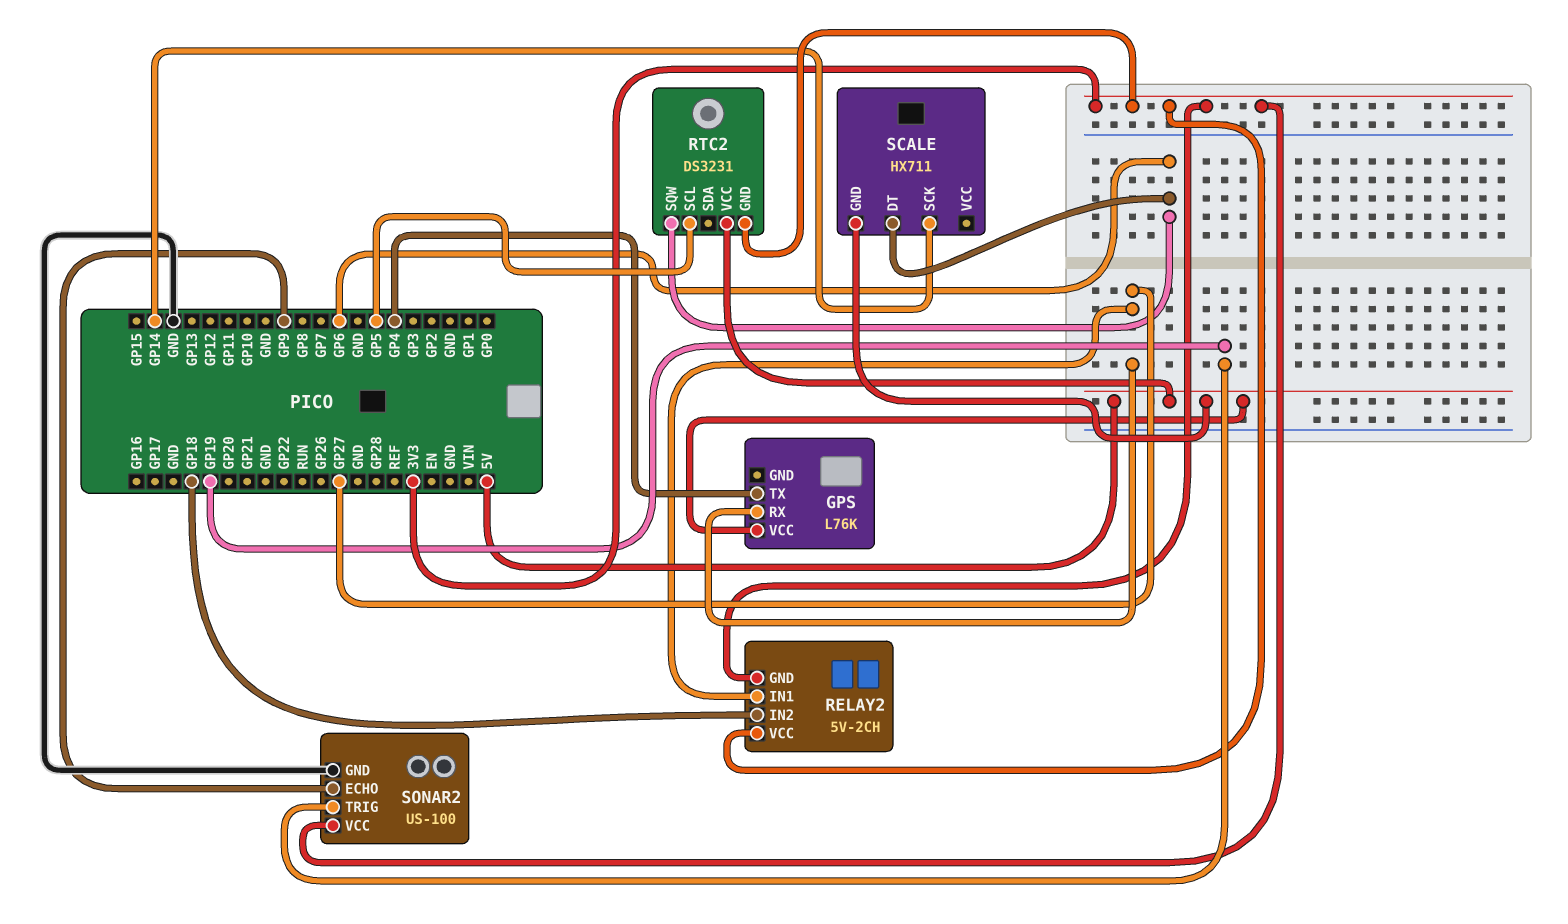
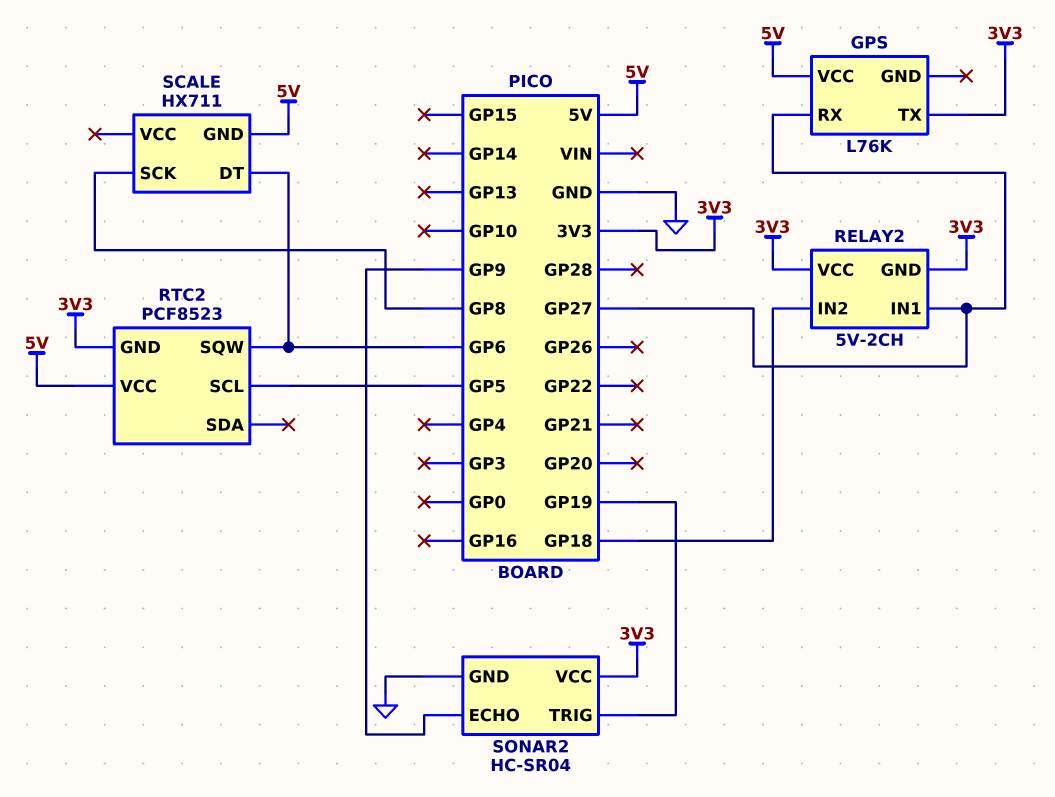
GPS pin TX: GP4 -> 3V3
RTC2: DS3231 -> PCF8523
SCALE pin SCK: GP14 -> GP8
SONAR2: US-100 -> HC-SR04

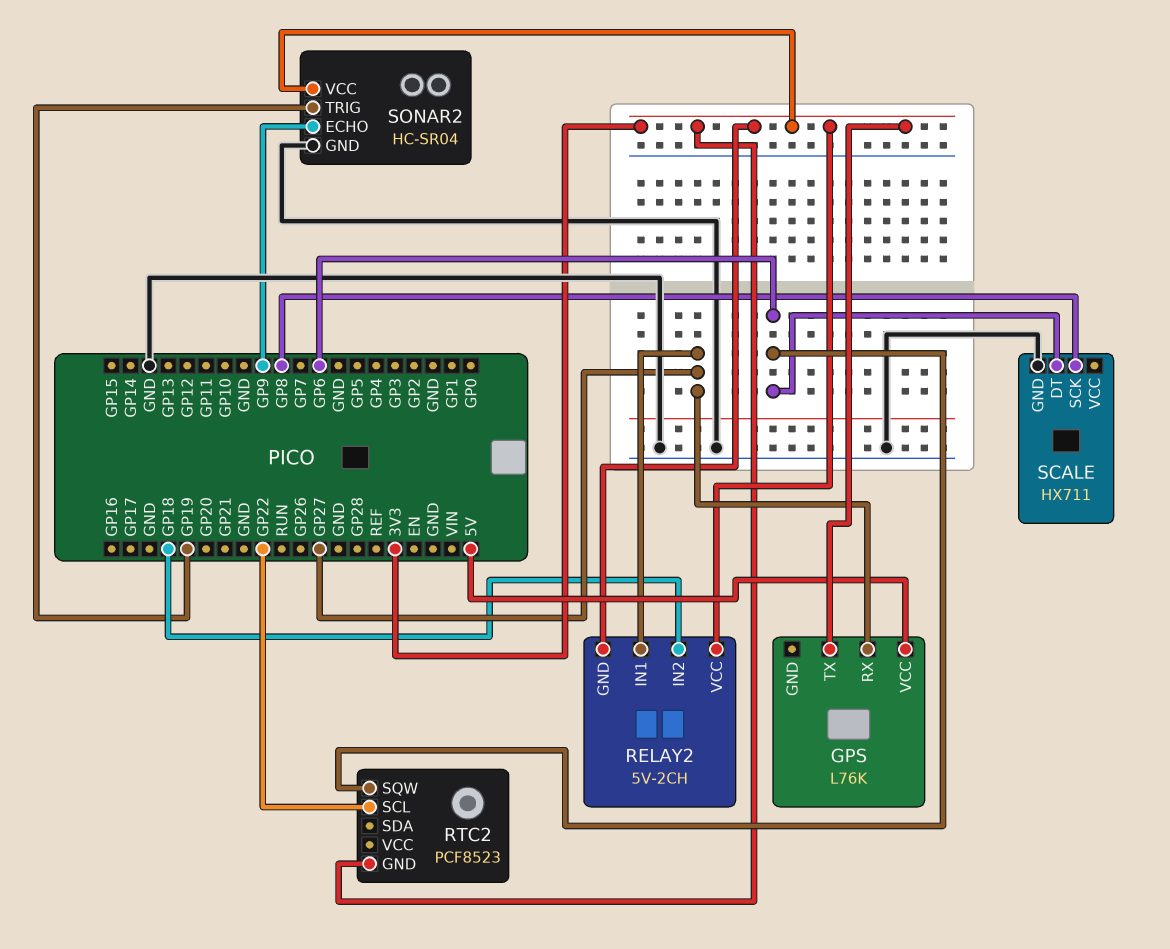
RTC2 pin SCL: GP5 -> GP22
RTC2 pin VCC: 5V -> none
SCALE pin GND: 5V -> GND

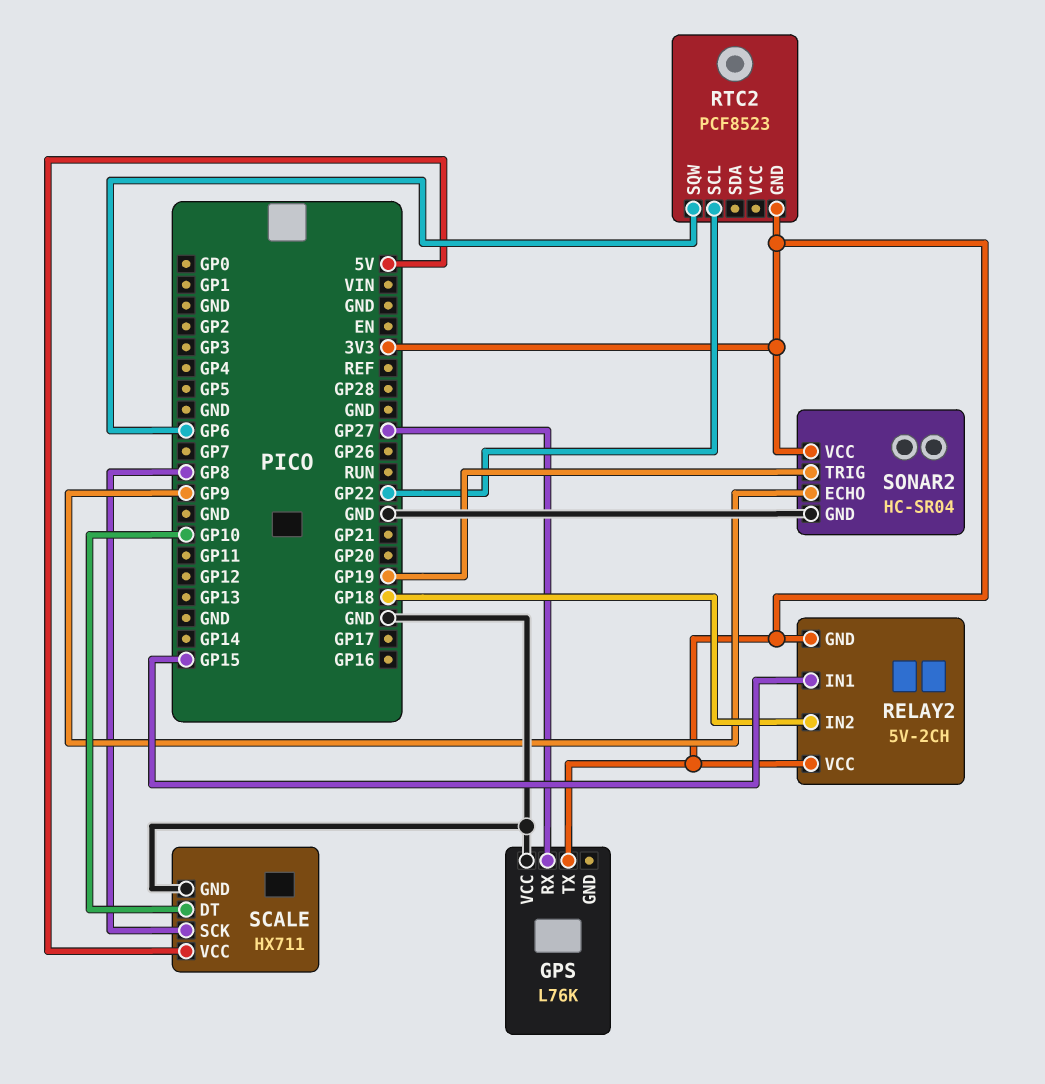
GPS pin VCC: 5V -> GND
RELAY2 pin IN1: GP27 -> GP15
SCALE pin DT: GP6 -> GP10
SCALE pin VCC: none -> 5V

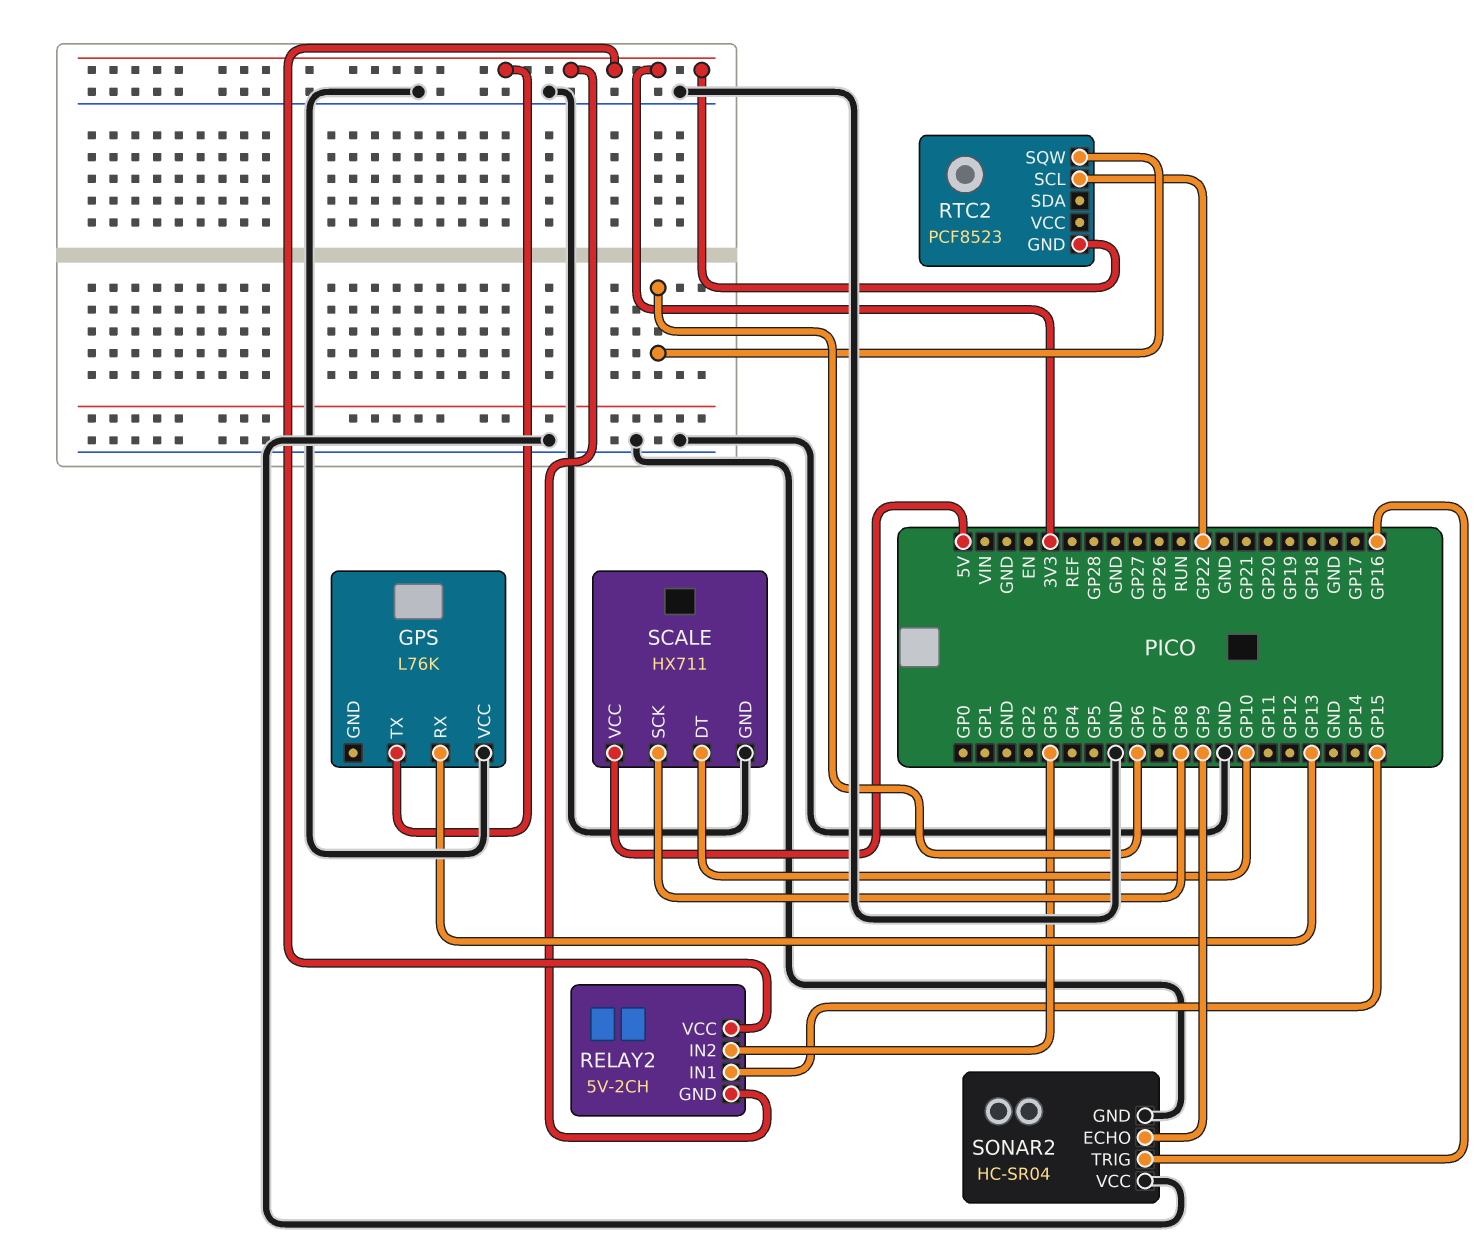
GPS pin RX: GP27 -> GP13
RELAY2 pin IN2: GP18 -> GP3
SONAR2 pin TRIG: GP19 -> GP16
SONAR2 pin VCC: 3V3 -> GND

